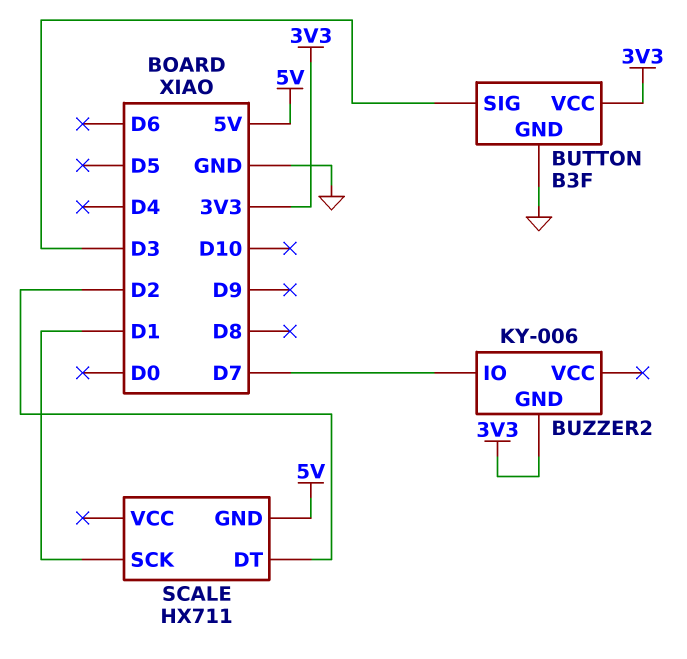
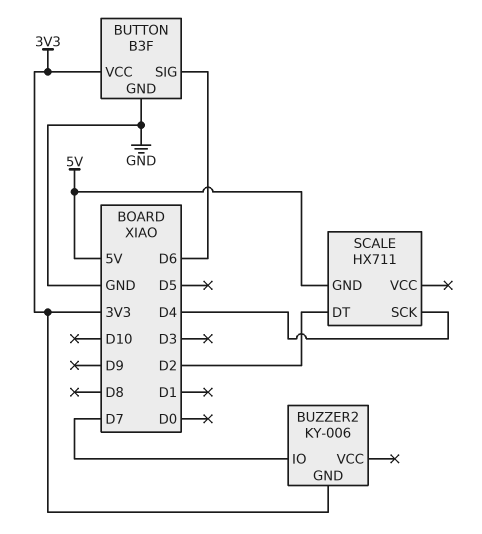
BUTTON pin SIG: D3 -> D6
SCALE pin SCK: D1 -> D4

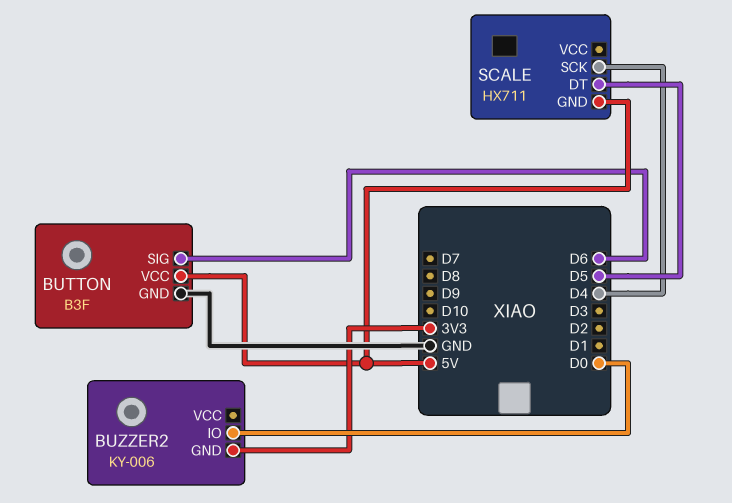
BUTTON pin VCC: 3V3 -> 5V
BUZZER2 pin IO: D7 -> D0
SCALE pin DT: D2 -> D5

